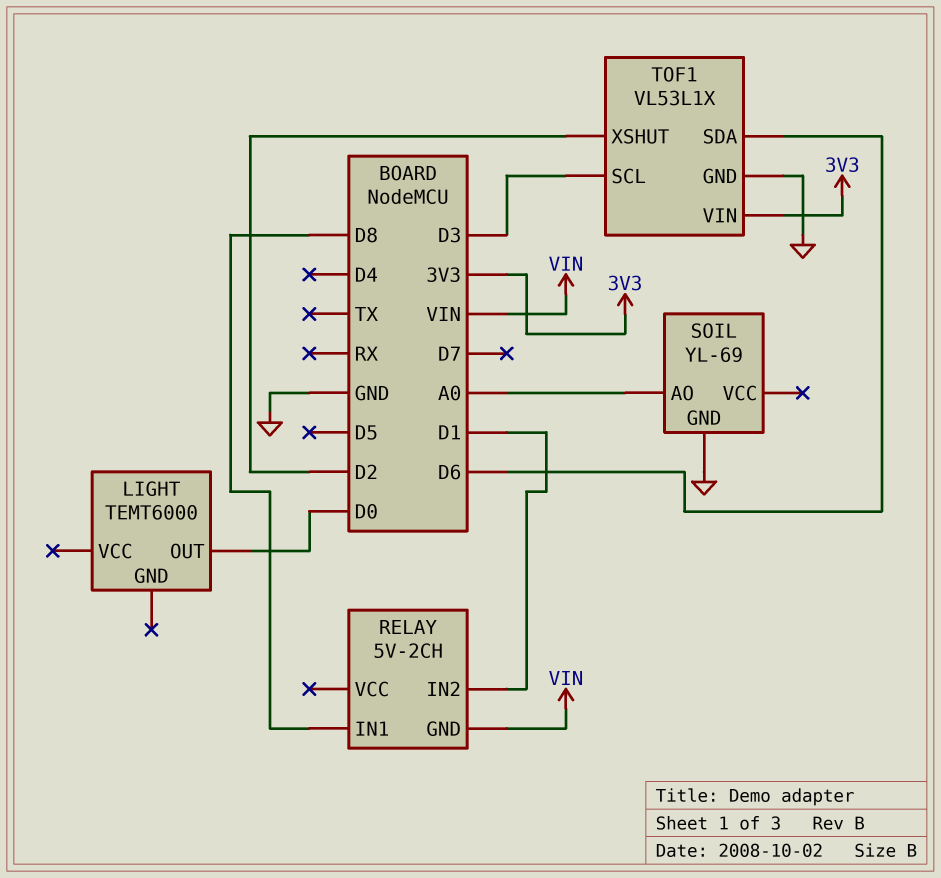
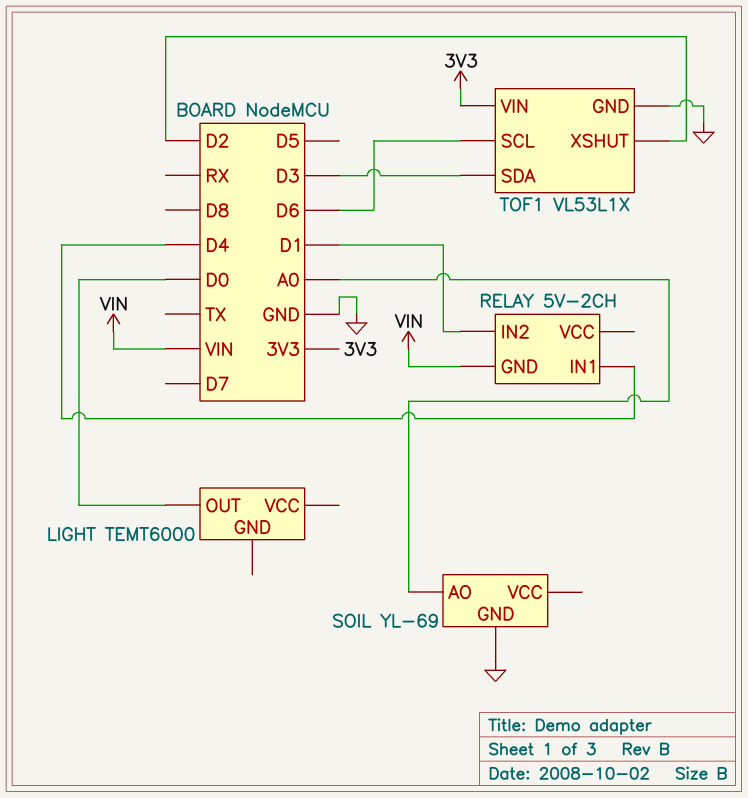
RELAY pin IN1: D8 -> D4
TOF1 pin SCL: D3 -> D6
TOF1 pin SDA: D6 -> D3

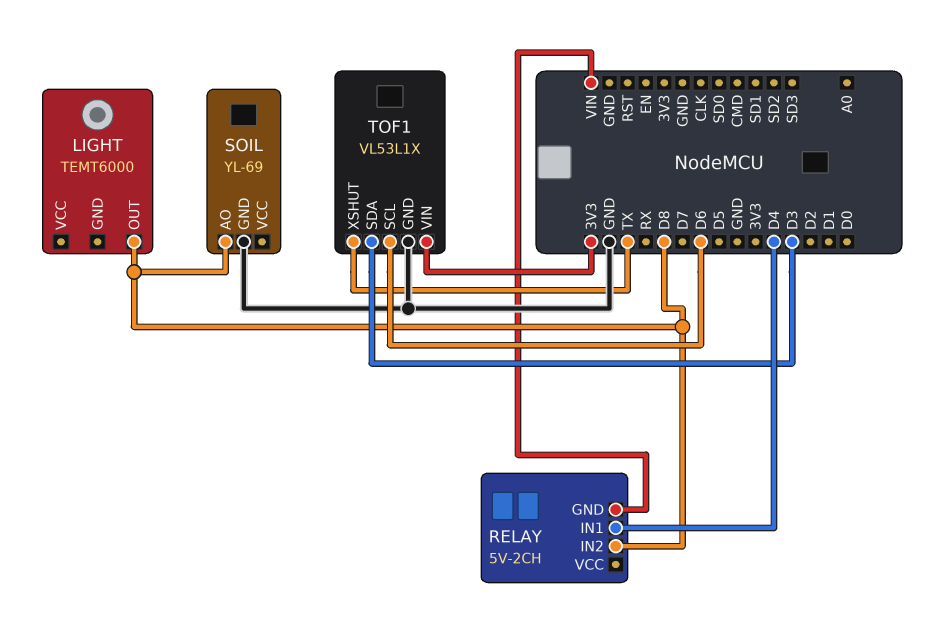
LIGHT pin OUT: D0 -> D8
RELAY pin IN2: D1 -> D8
SOIL pin AO: A0 -> D8
TOF1 pin XSHUT: D2 -> TX

